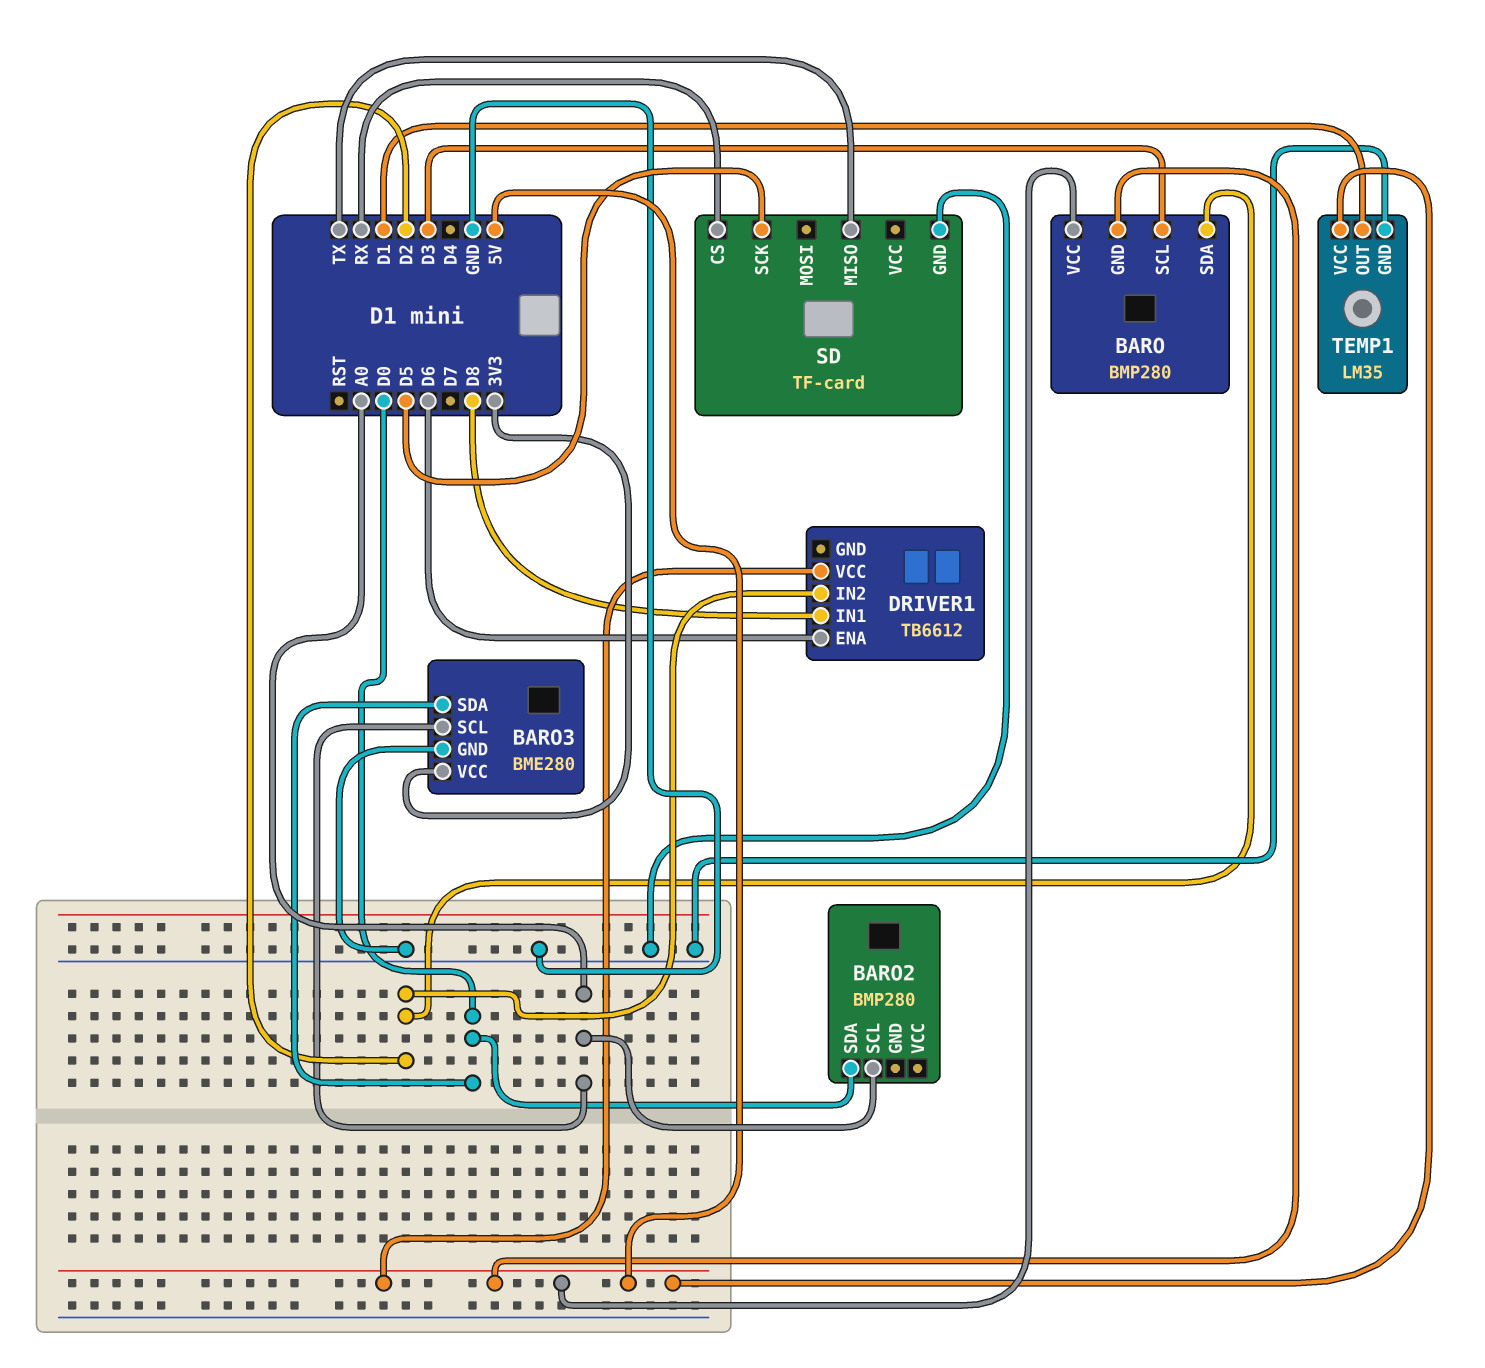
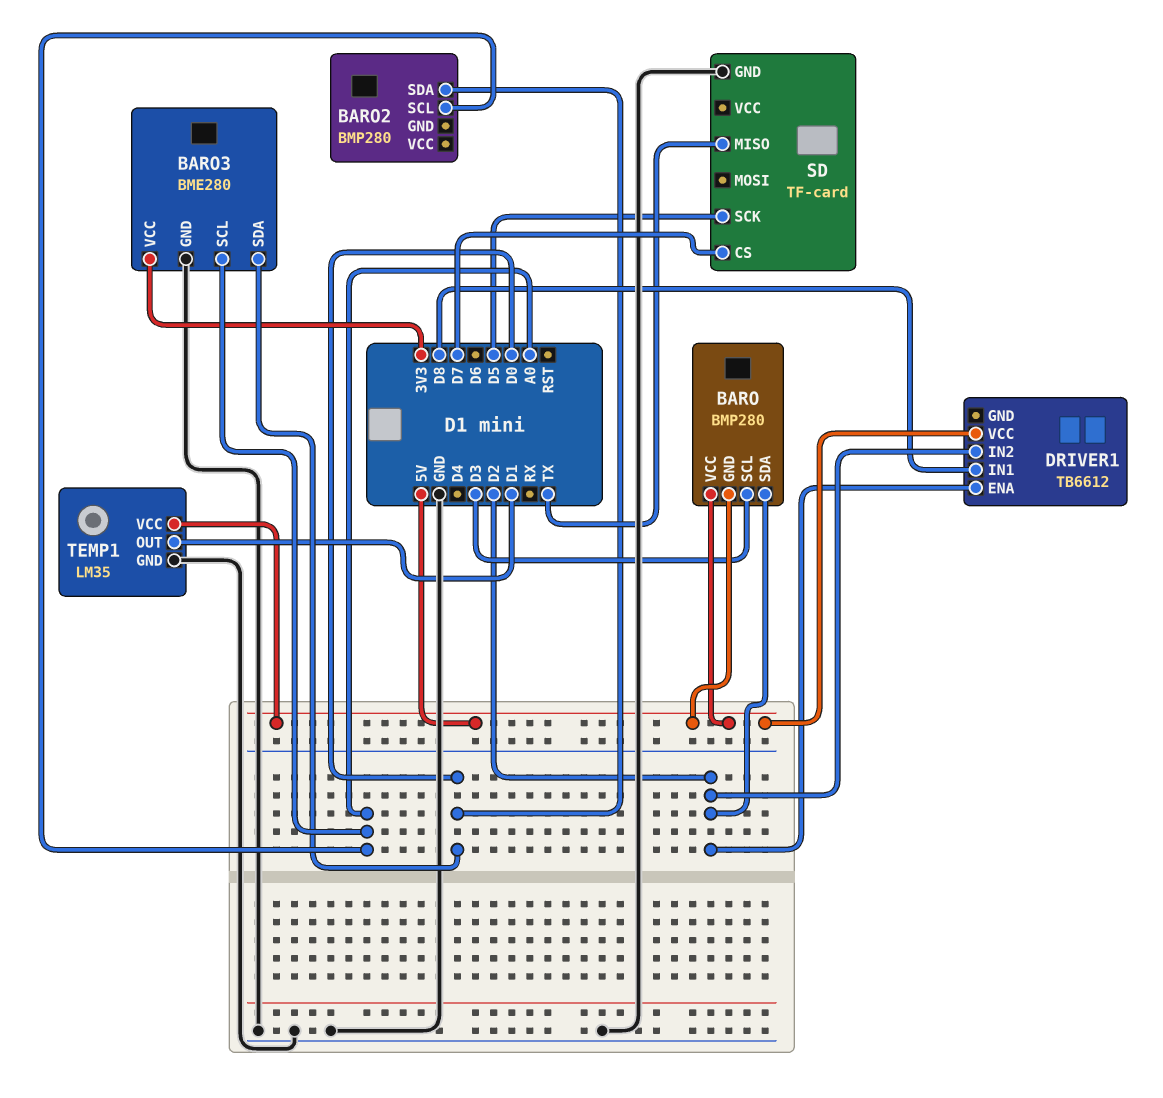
DRIVER1 pin ENA: D6 -> D2
SD pin CS: RX -> D7

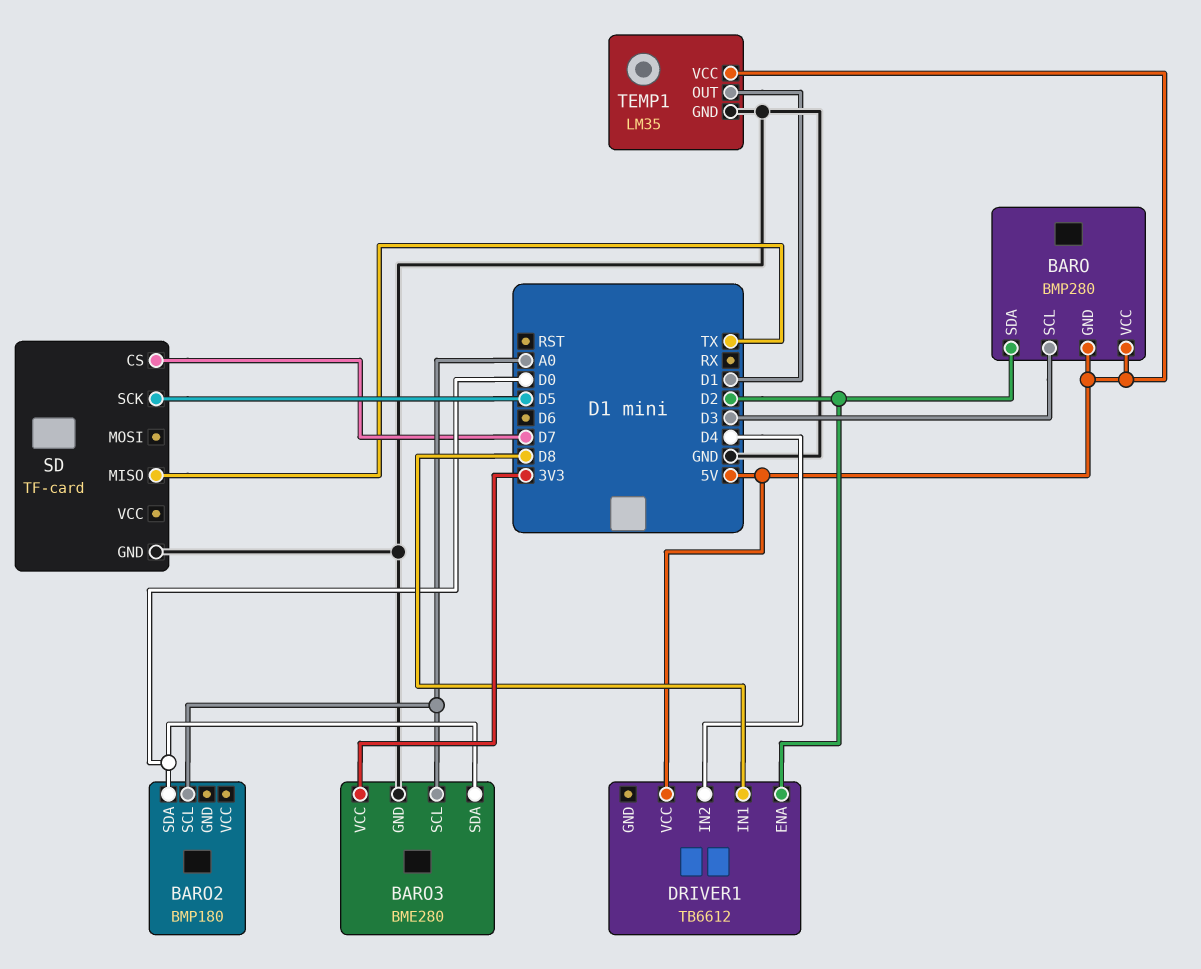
BARO2: BMP280 -> BMP180
DRIVER1 pin IN2: D2 -> D4

